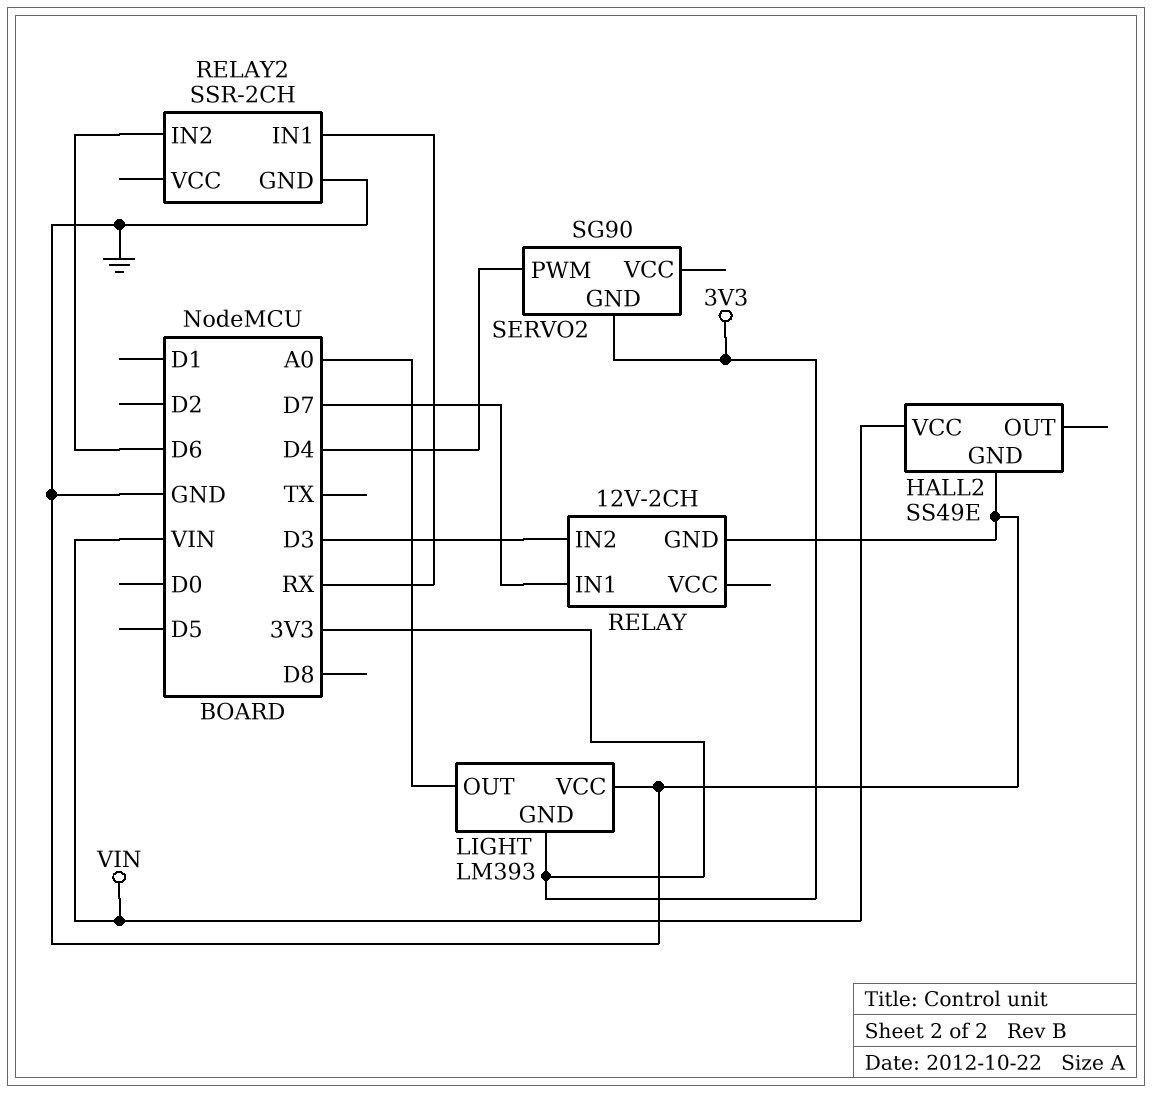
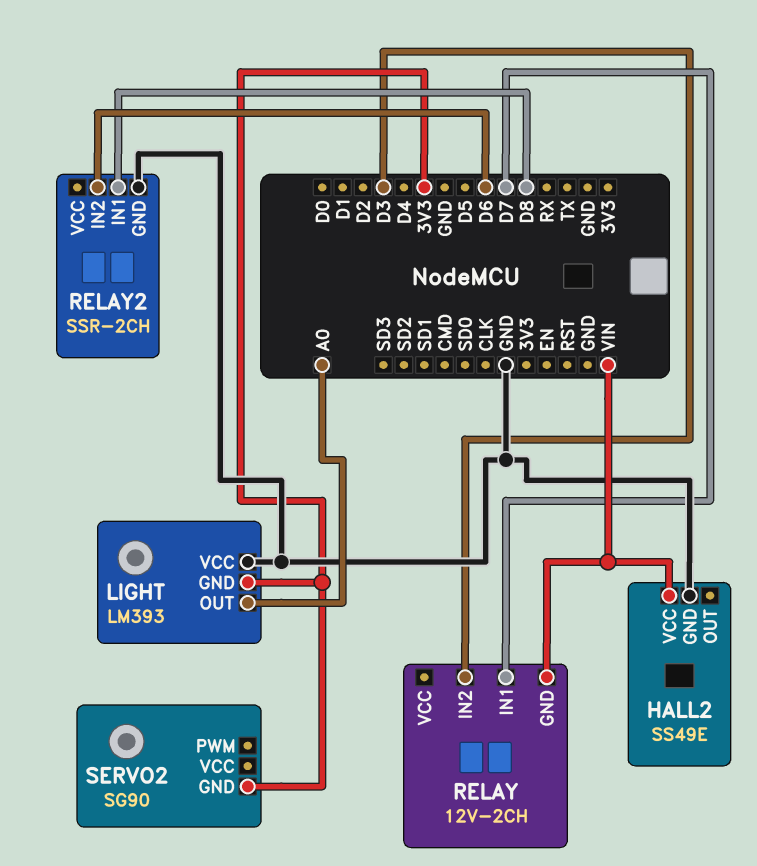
RELAY pin GND: GND -> VIN
RELAY2 pin IN1: RX -> D8
SERVO2 pin PWM: D4 -> none

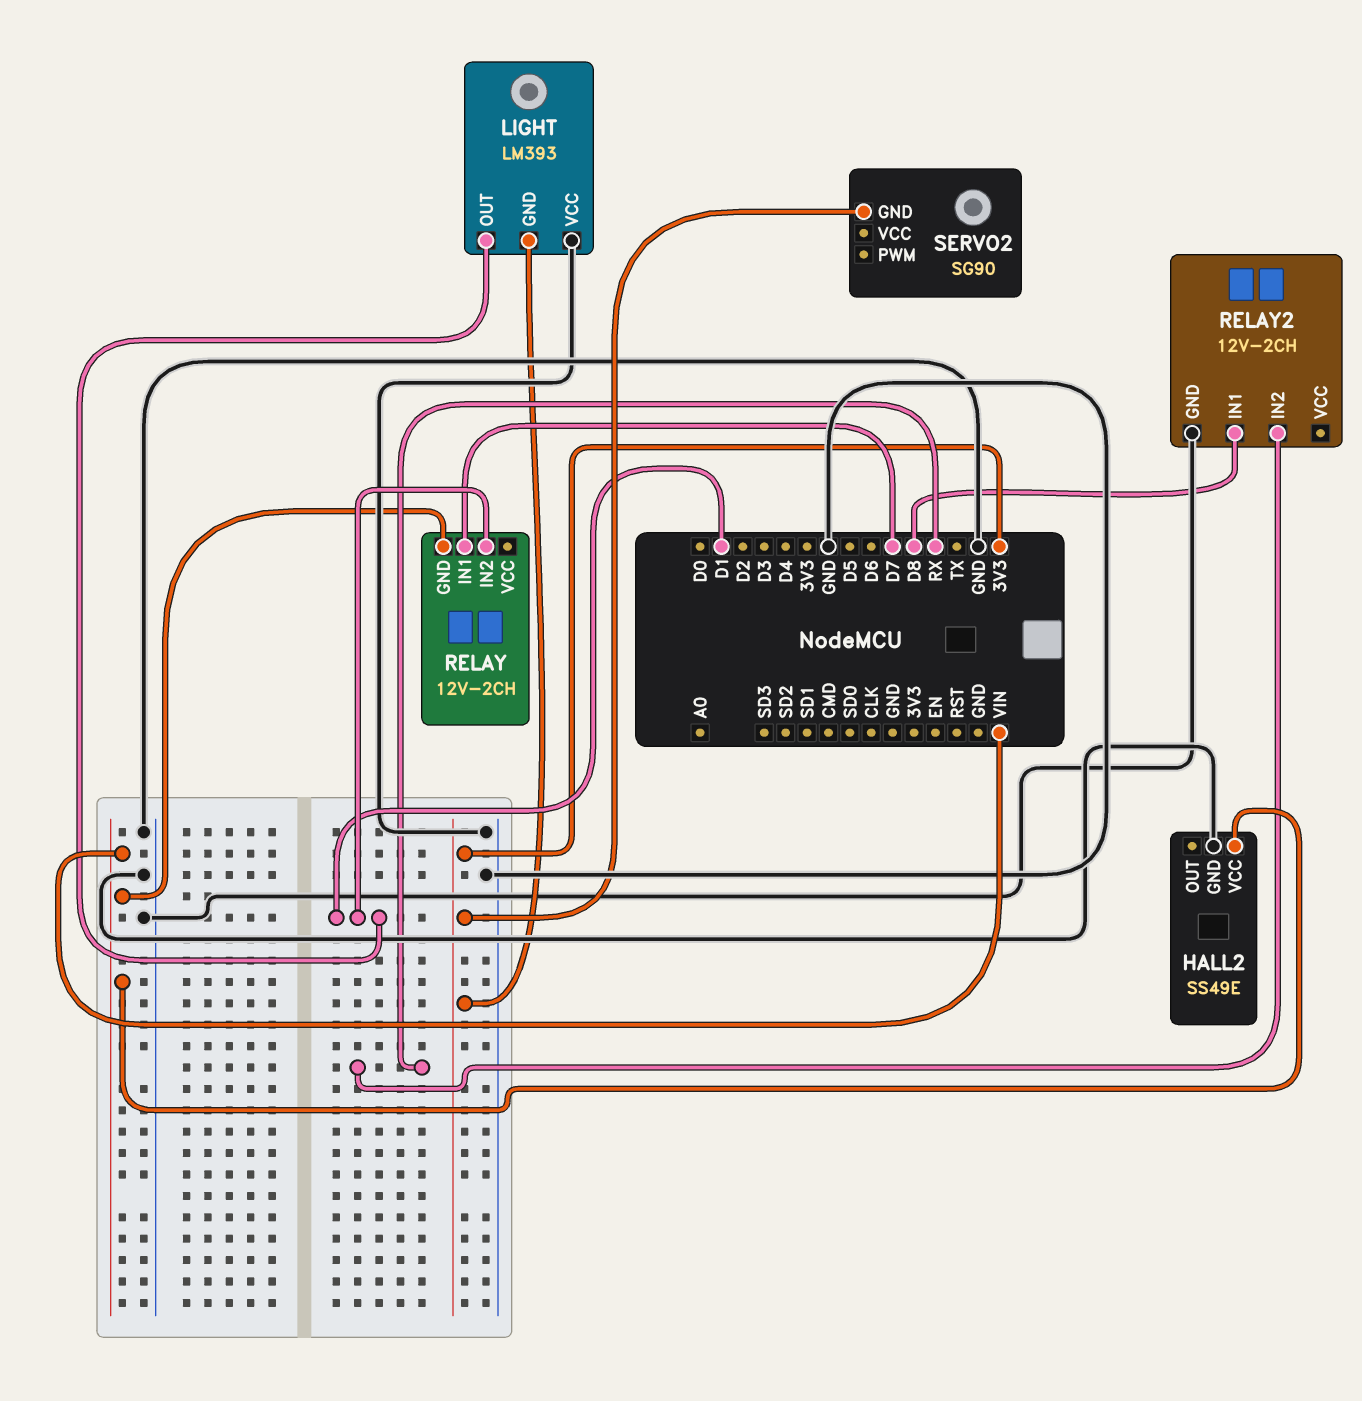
LIGHT pin OUT: A0 -> D1
RELAY pin IN2: D3 -> D1
RELAY2: SSR-2CH -> 12V-2CH
RELAY2 pin IN2: D6 -> RX

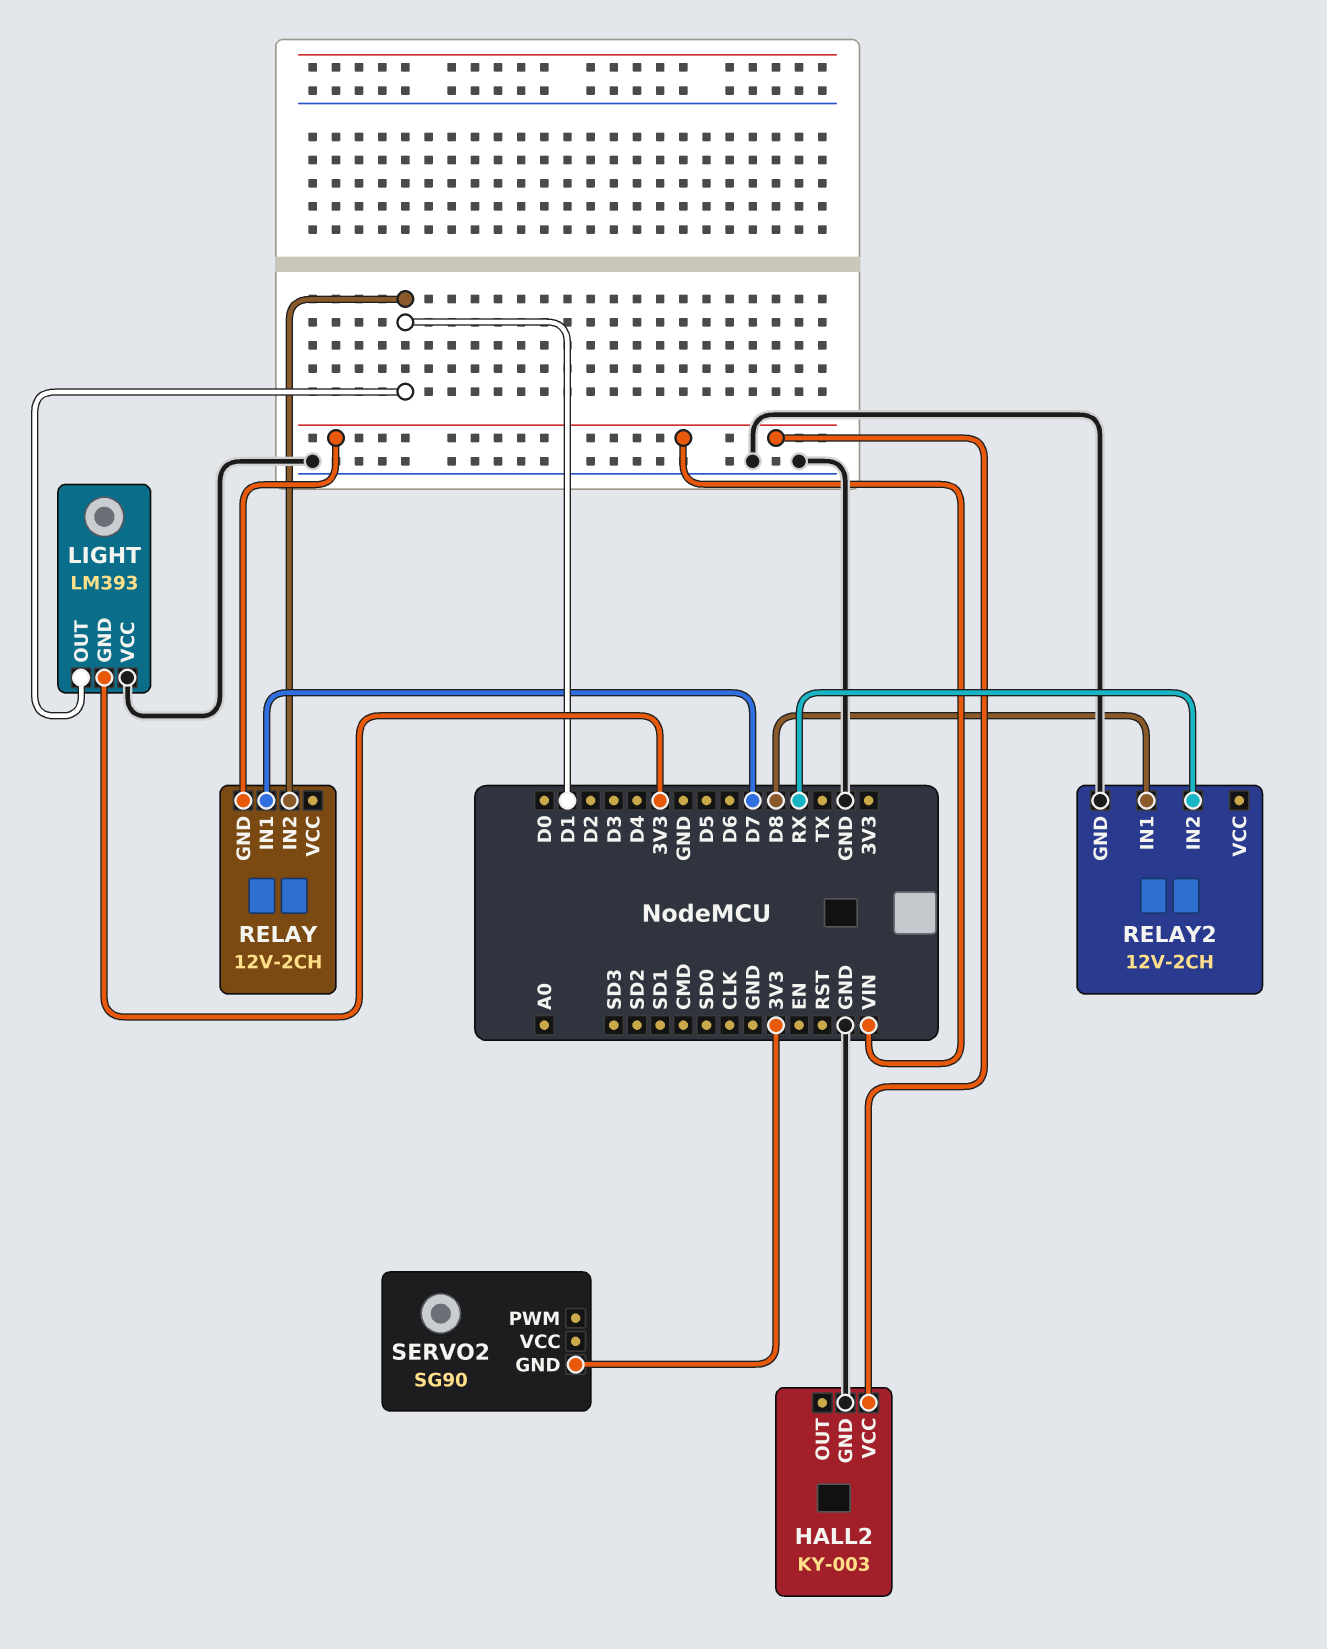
HALL2: SS49E -> KY-003

